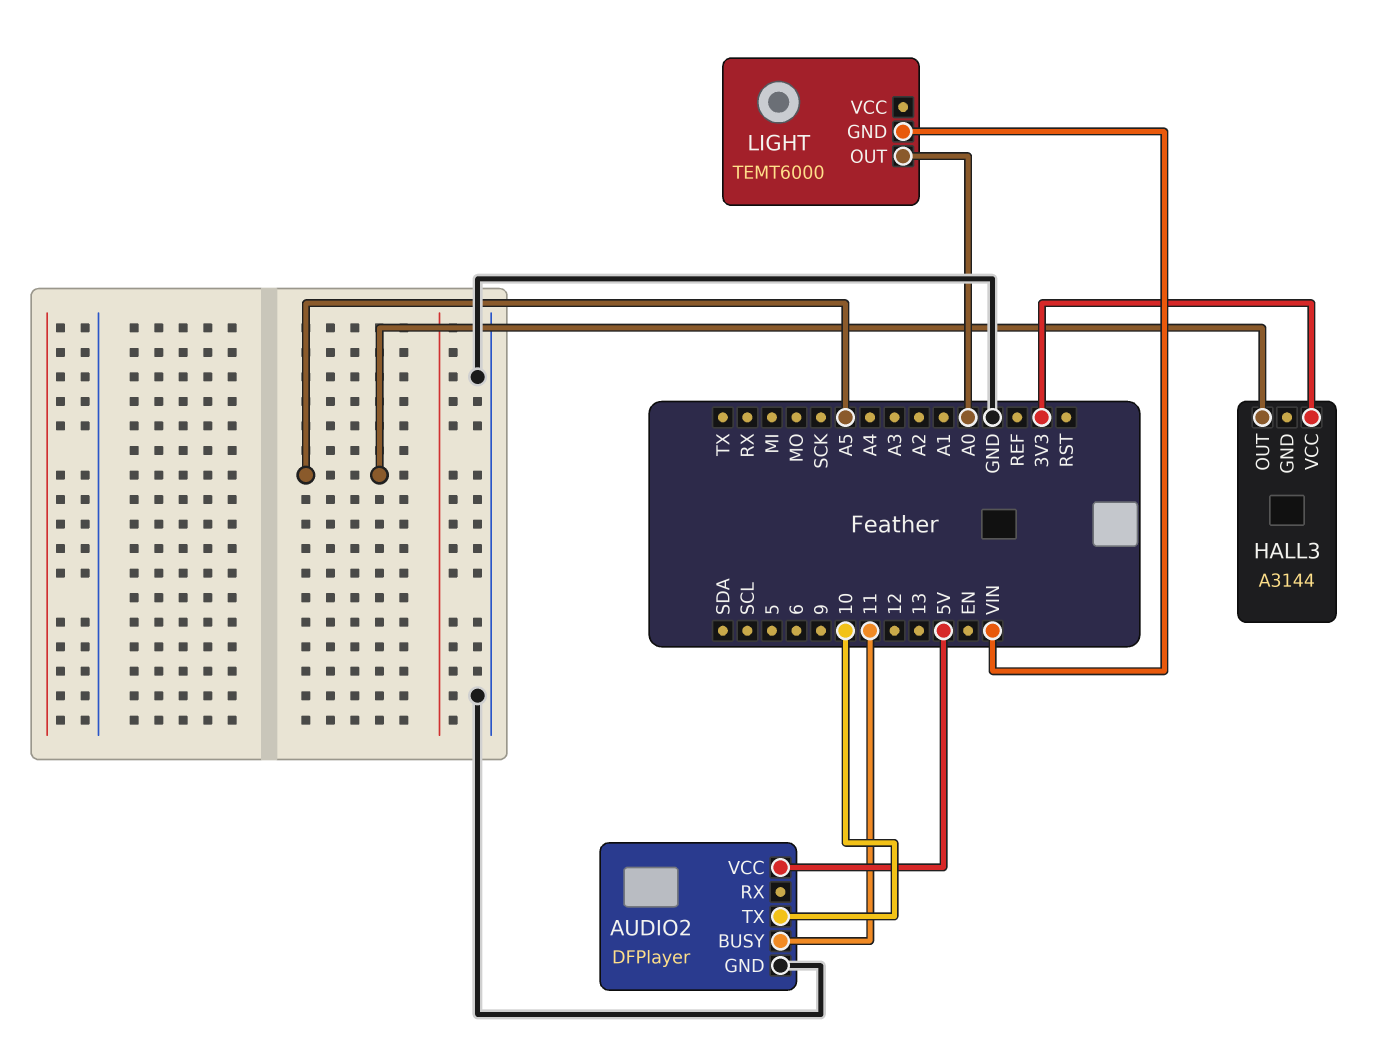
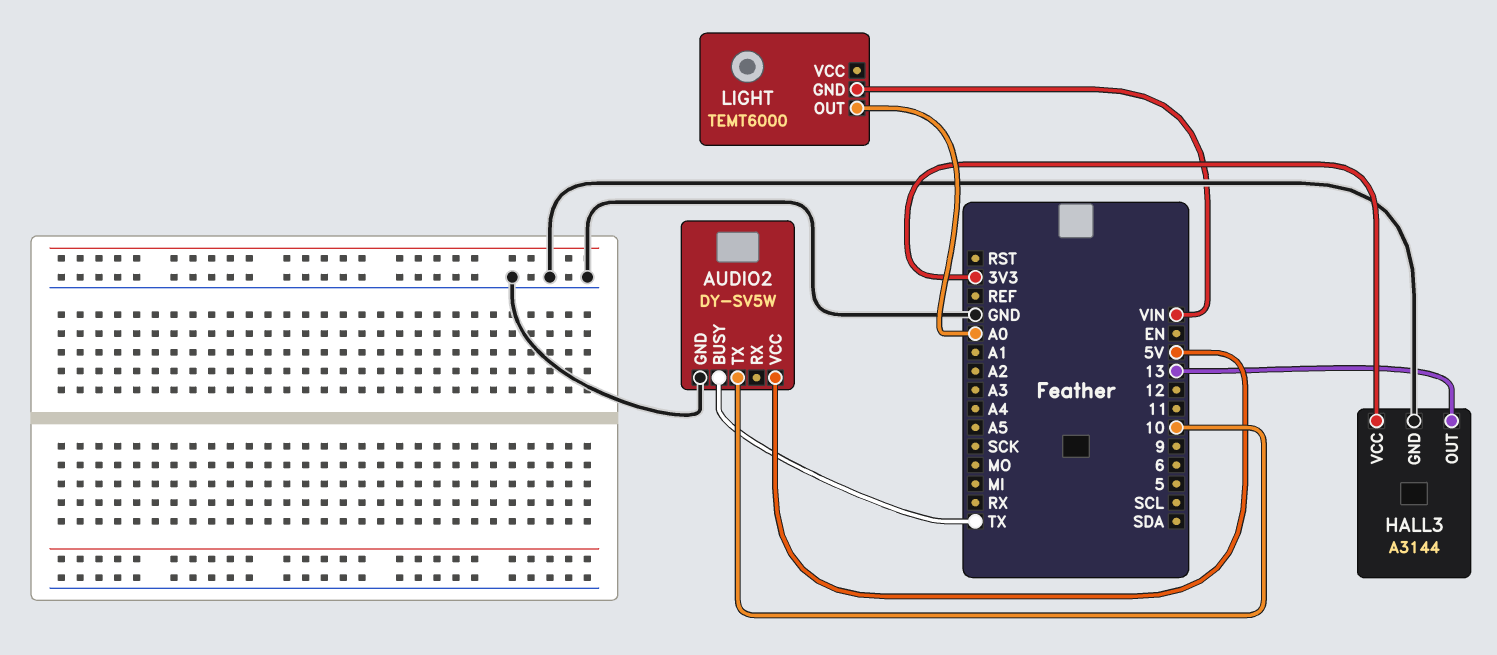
AUDIO2: DFPlayer -> DY-SV5W
AUDIO2 pin BUSY: 11 -> TX
HALL3 pin GND: none -> GND
HALL3 pin OUT: A5 -> 13

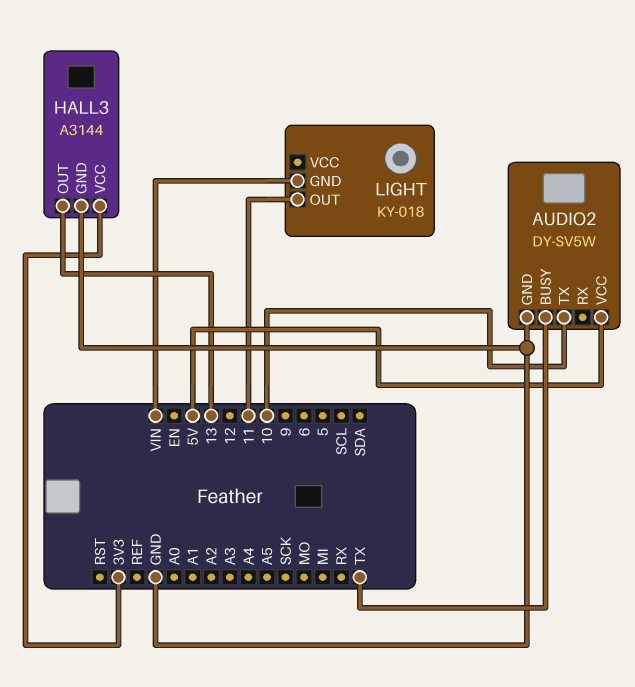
LIGHT: TEMT6000 -> KY-018
LIGHT pin OUT: A0 -> 11

